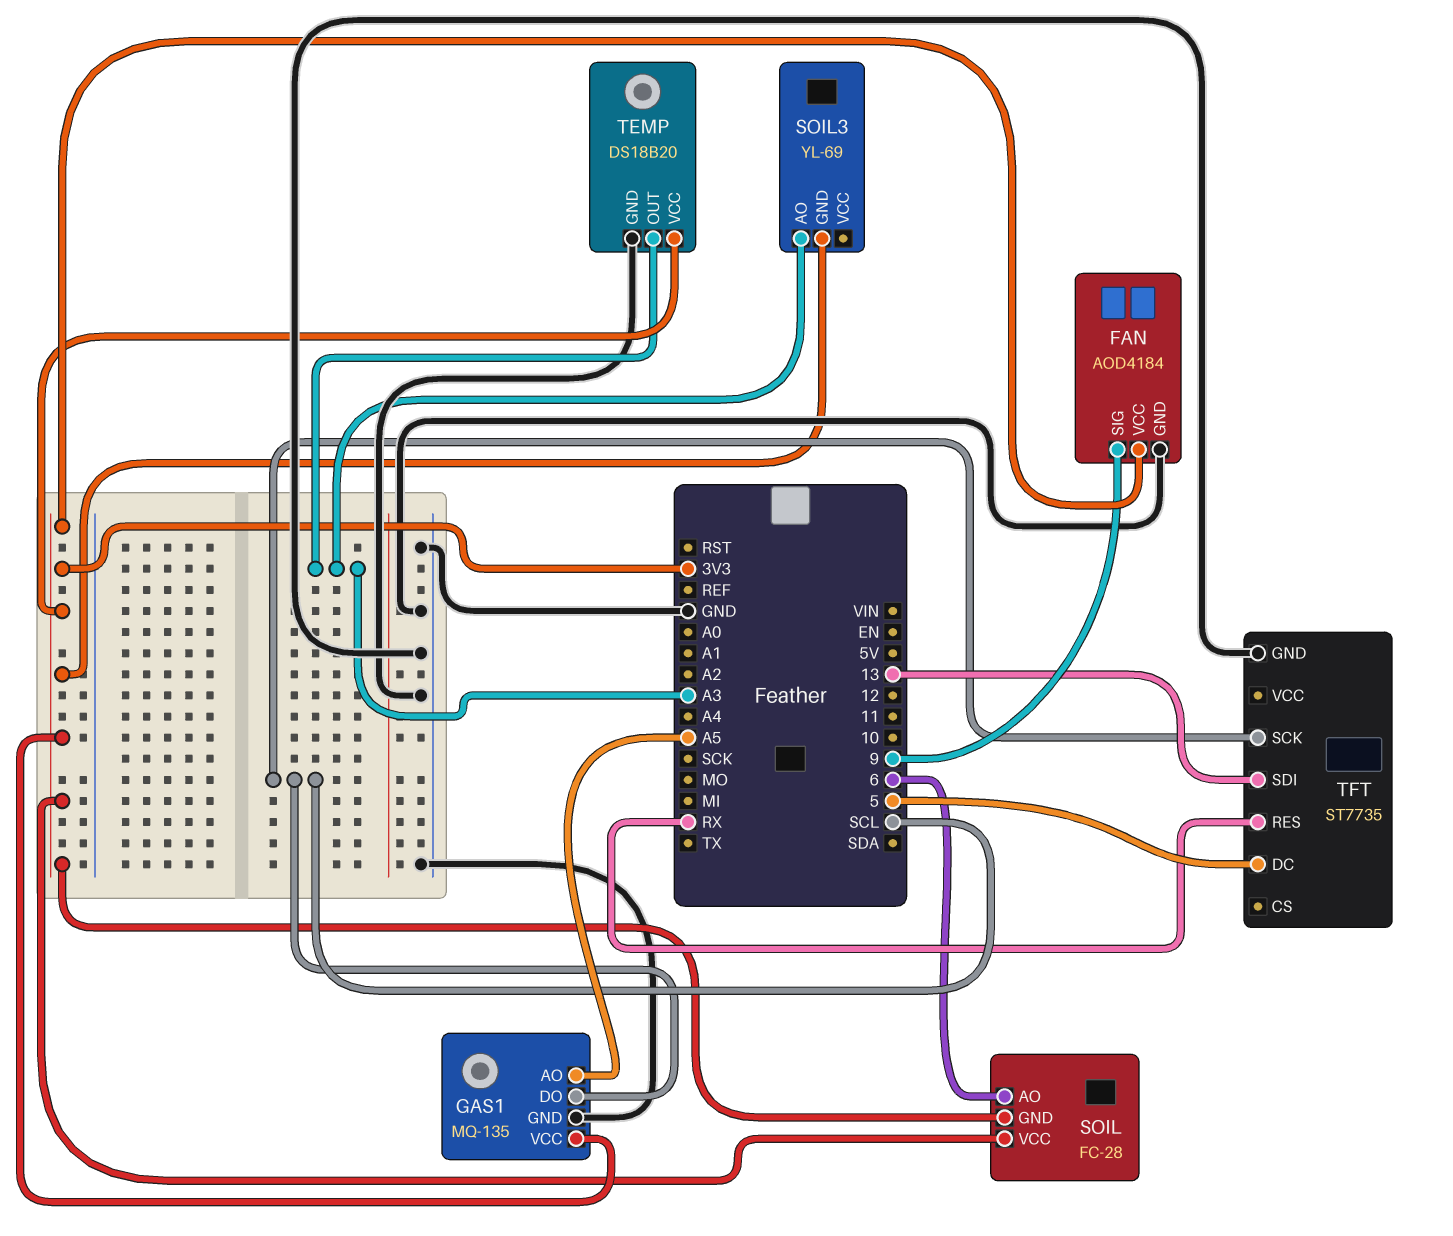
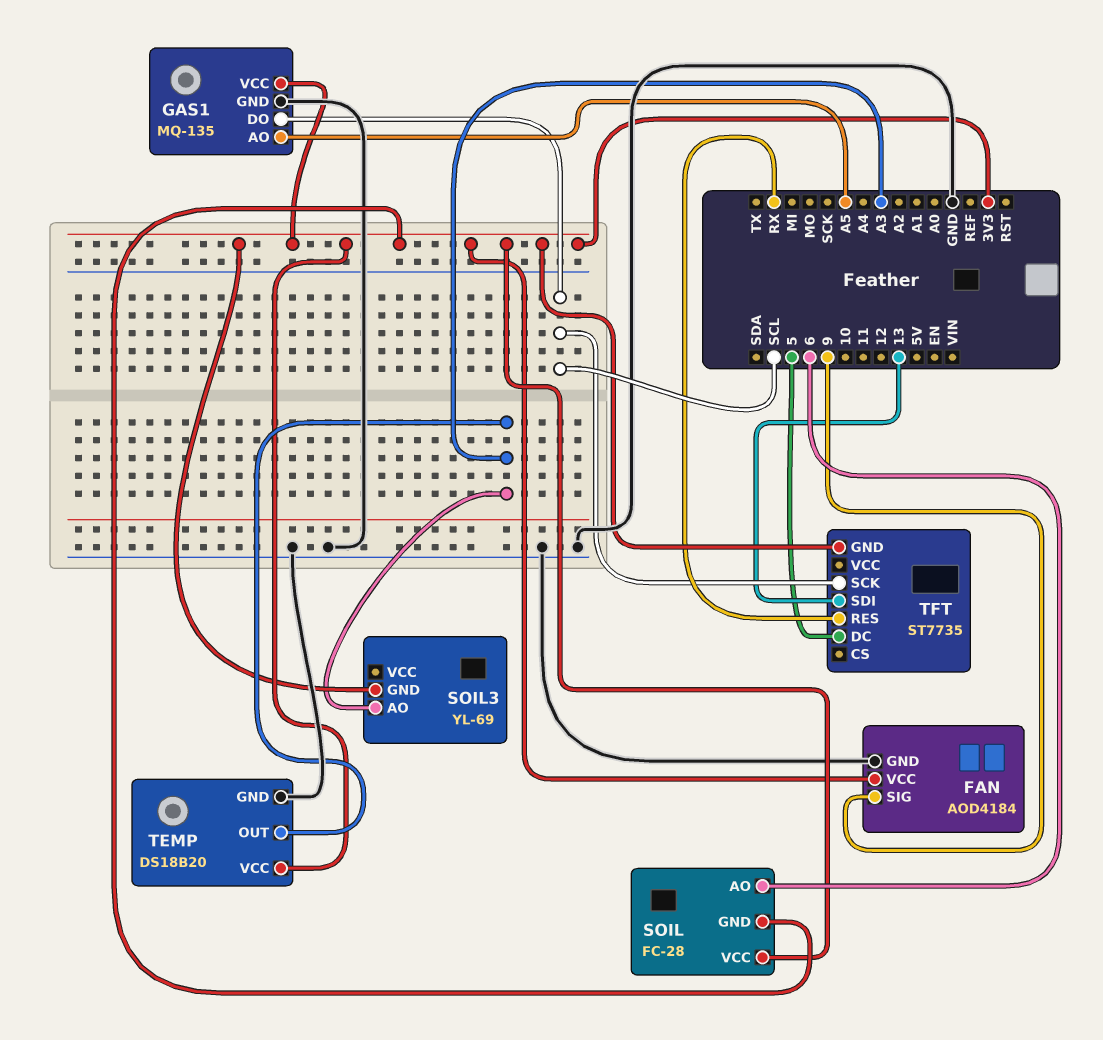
TFT pin GND: GND -> 3V3

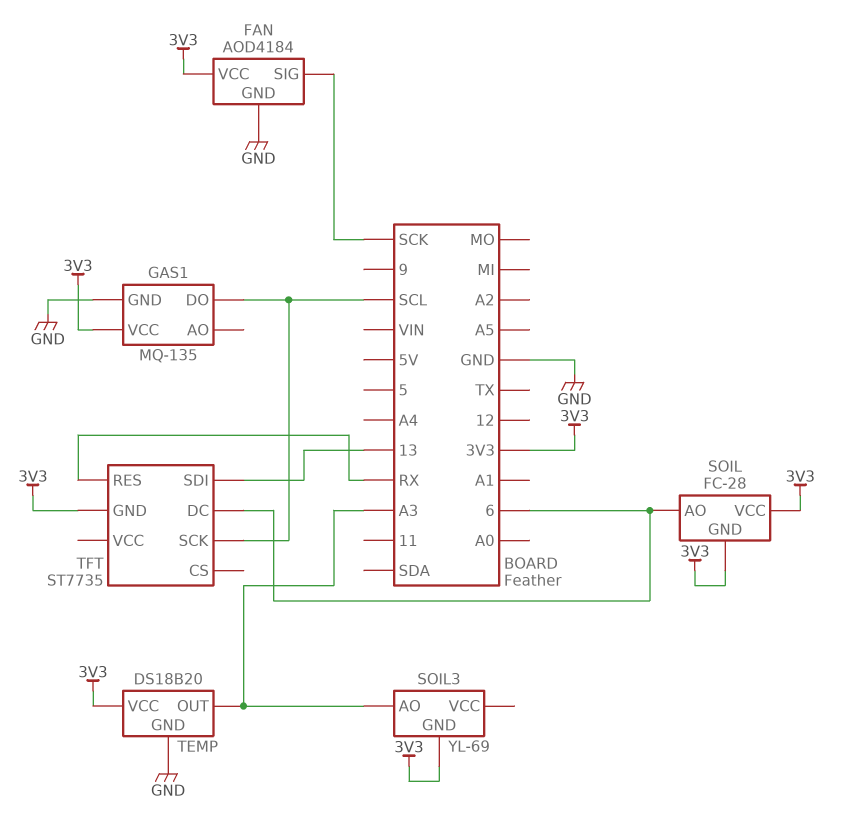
FAN pin SIG: 9 -> SCK
GAS1 pin AO: A5 -> none
TFT pin DC: 5 -> 6

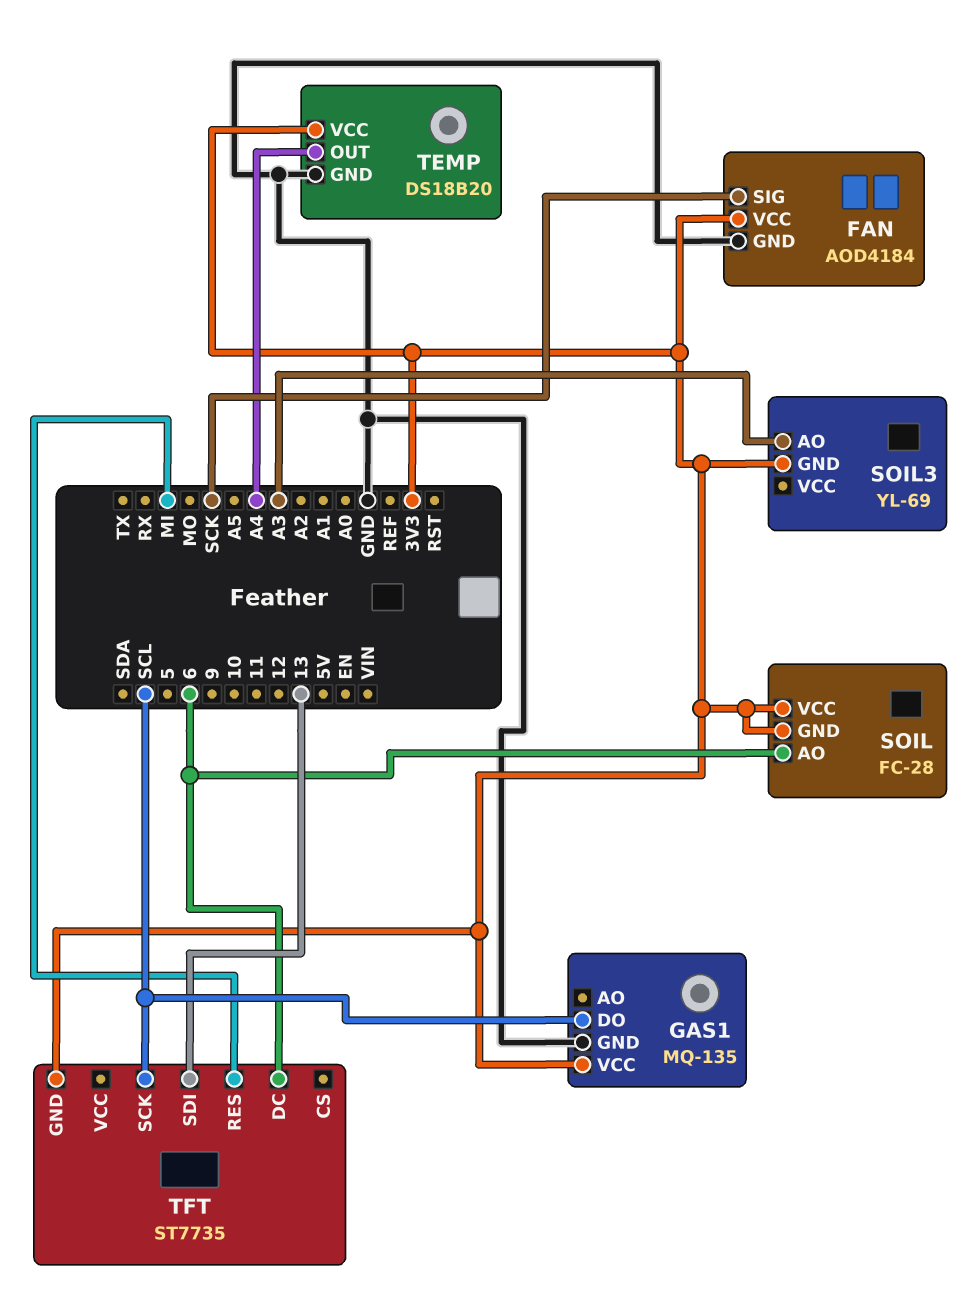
TEMP pin OUT: A3 -> A4
TFT pin RES: RX -> MI

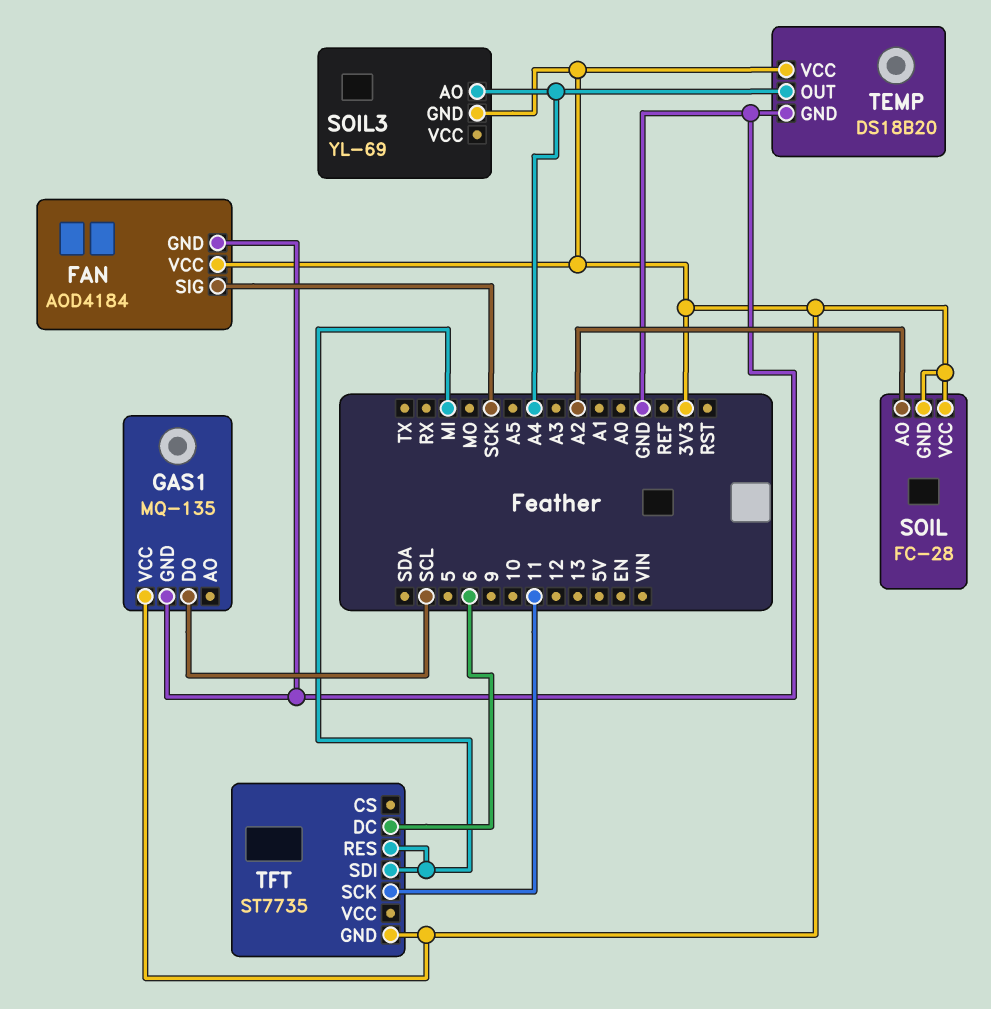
SOIL pin AO: 6 -> A2
SOIL3 pin AO: A3 -> A4
TFT pin SCK: SCL -> 11
TFT pin SDI: 13 -> MI

